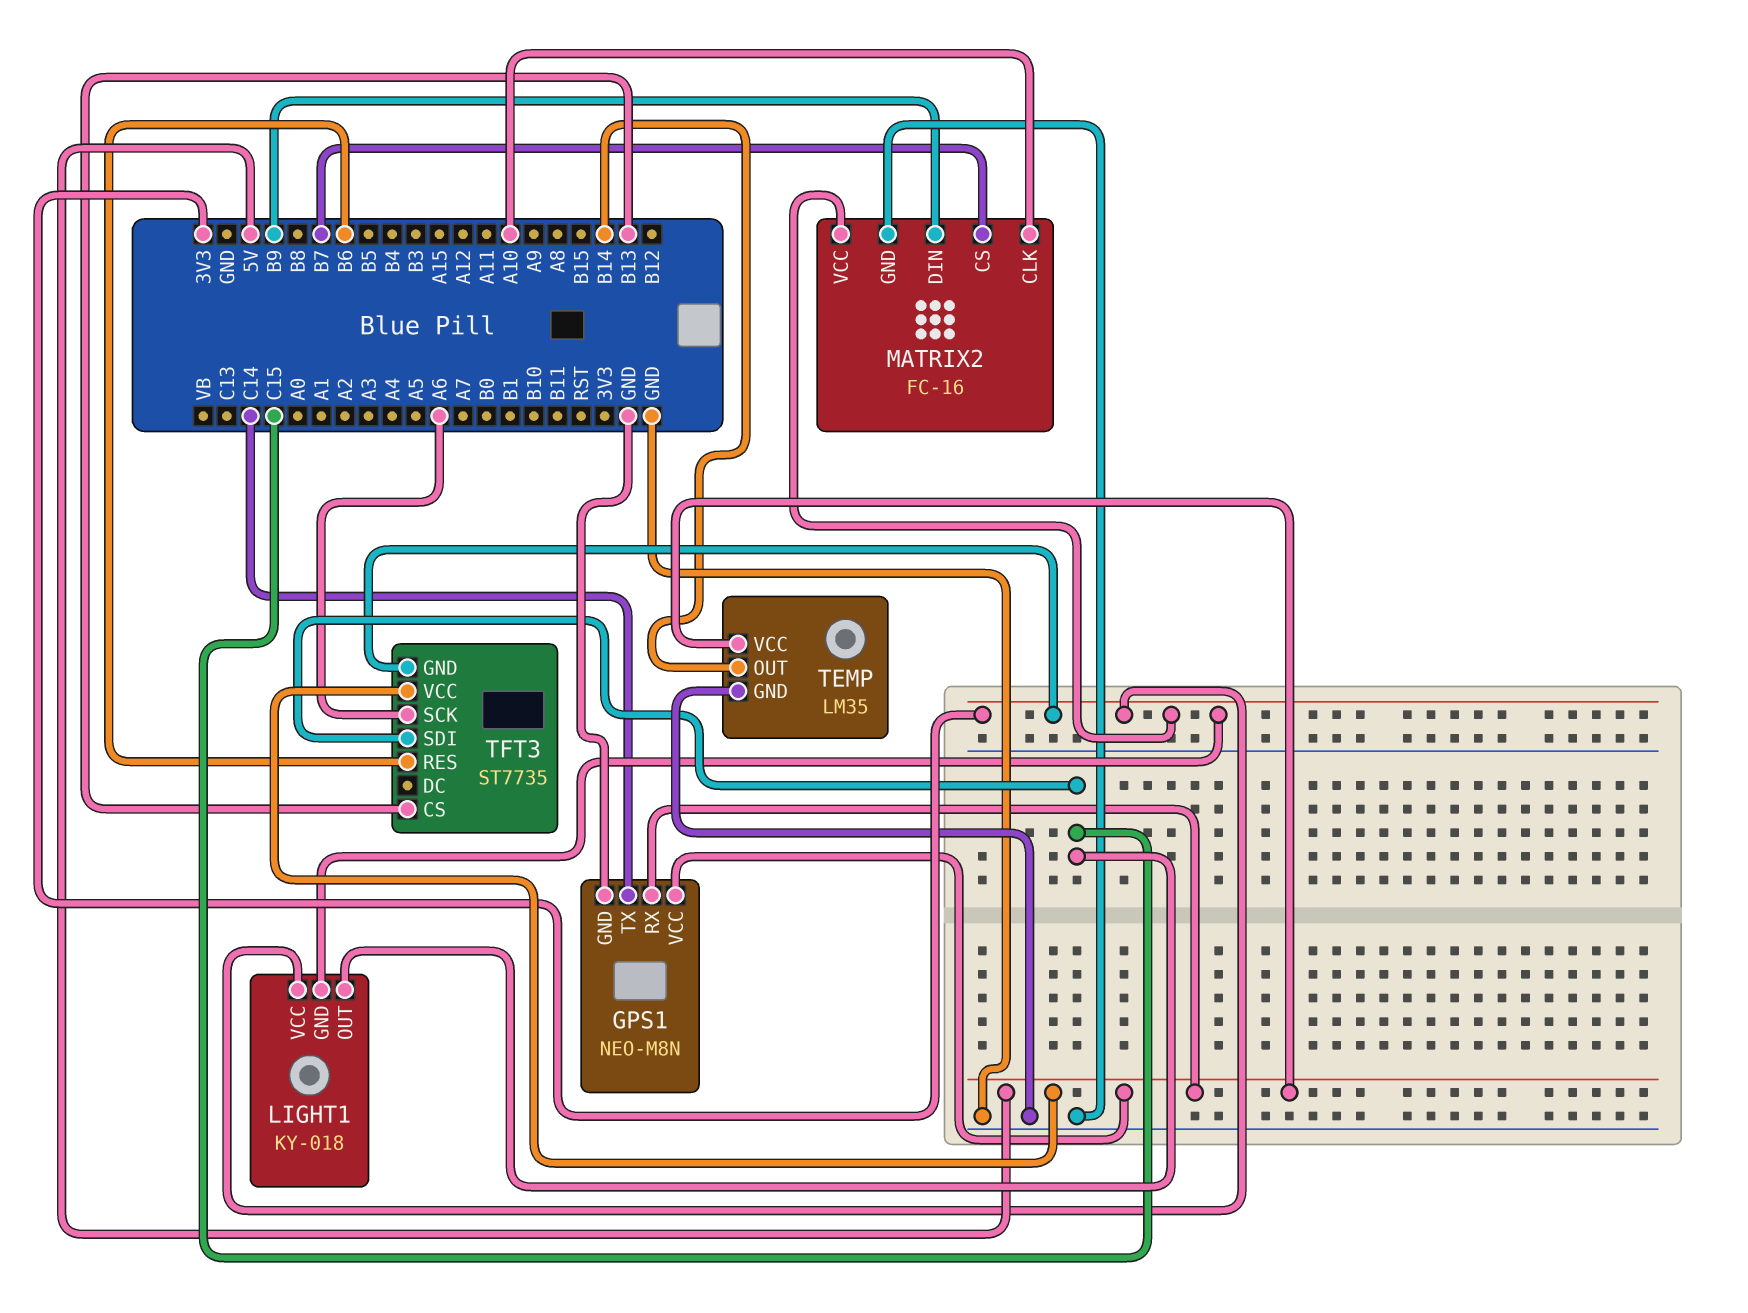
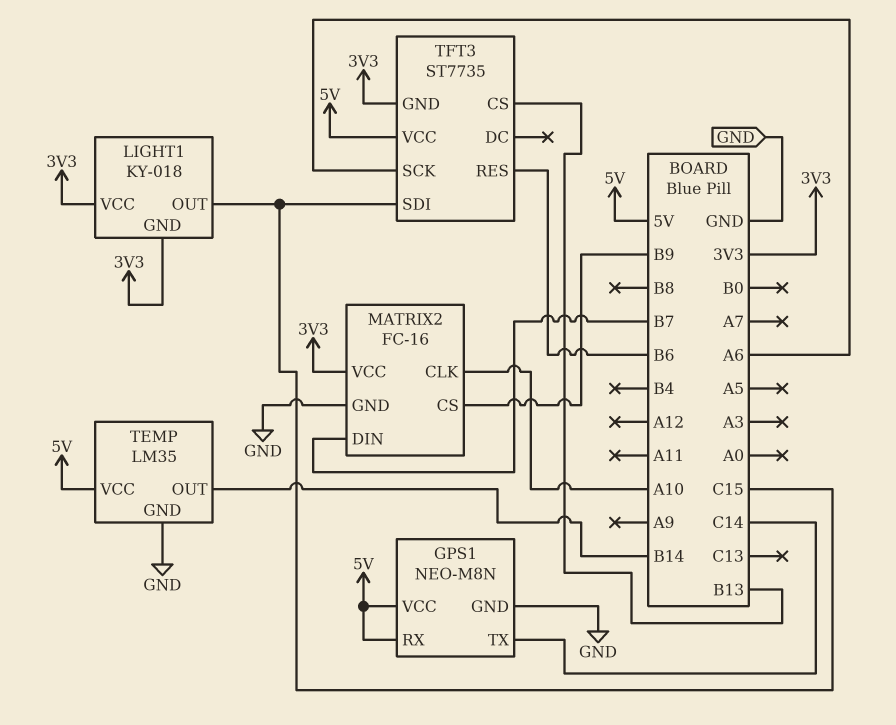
MATRIX2 pin CS: B7 -> B9
MATRIX2 pin DIN: B9 -> B7

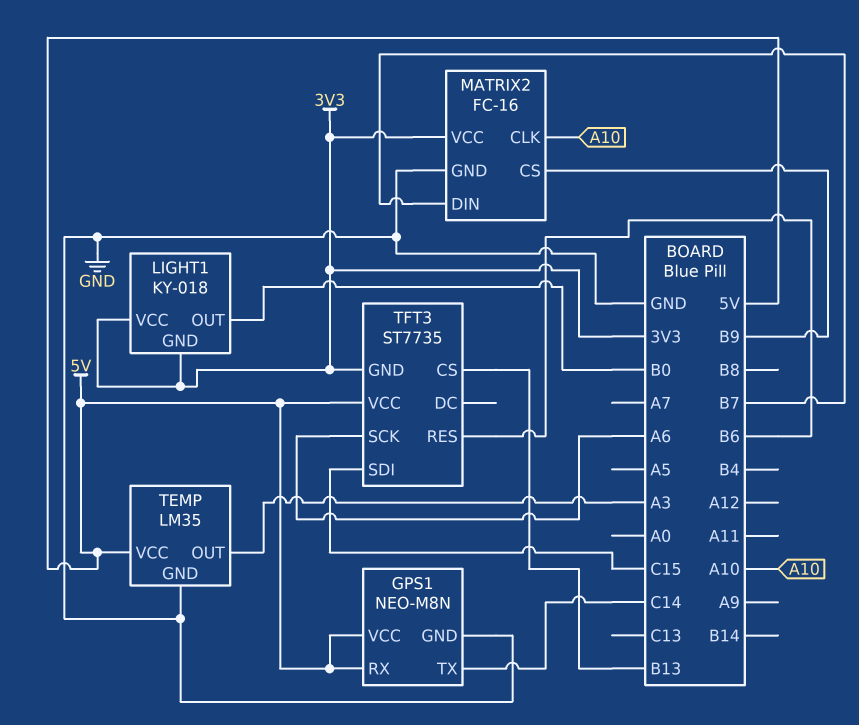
LIGHT1 pin OUT: C15 -> B0
TEMP pin OUT: B14 -> A3

